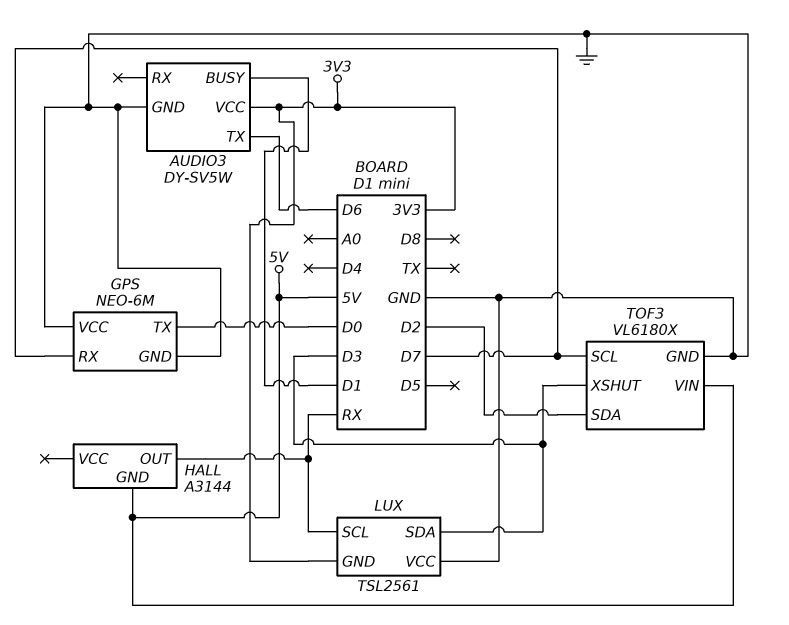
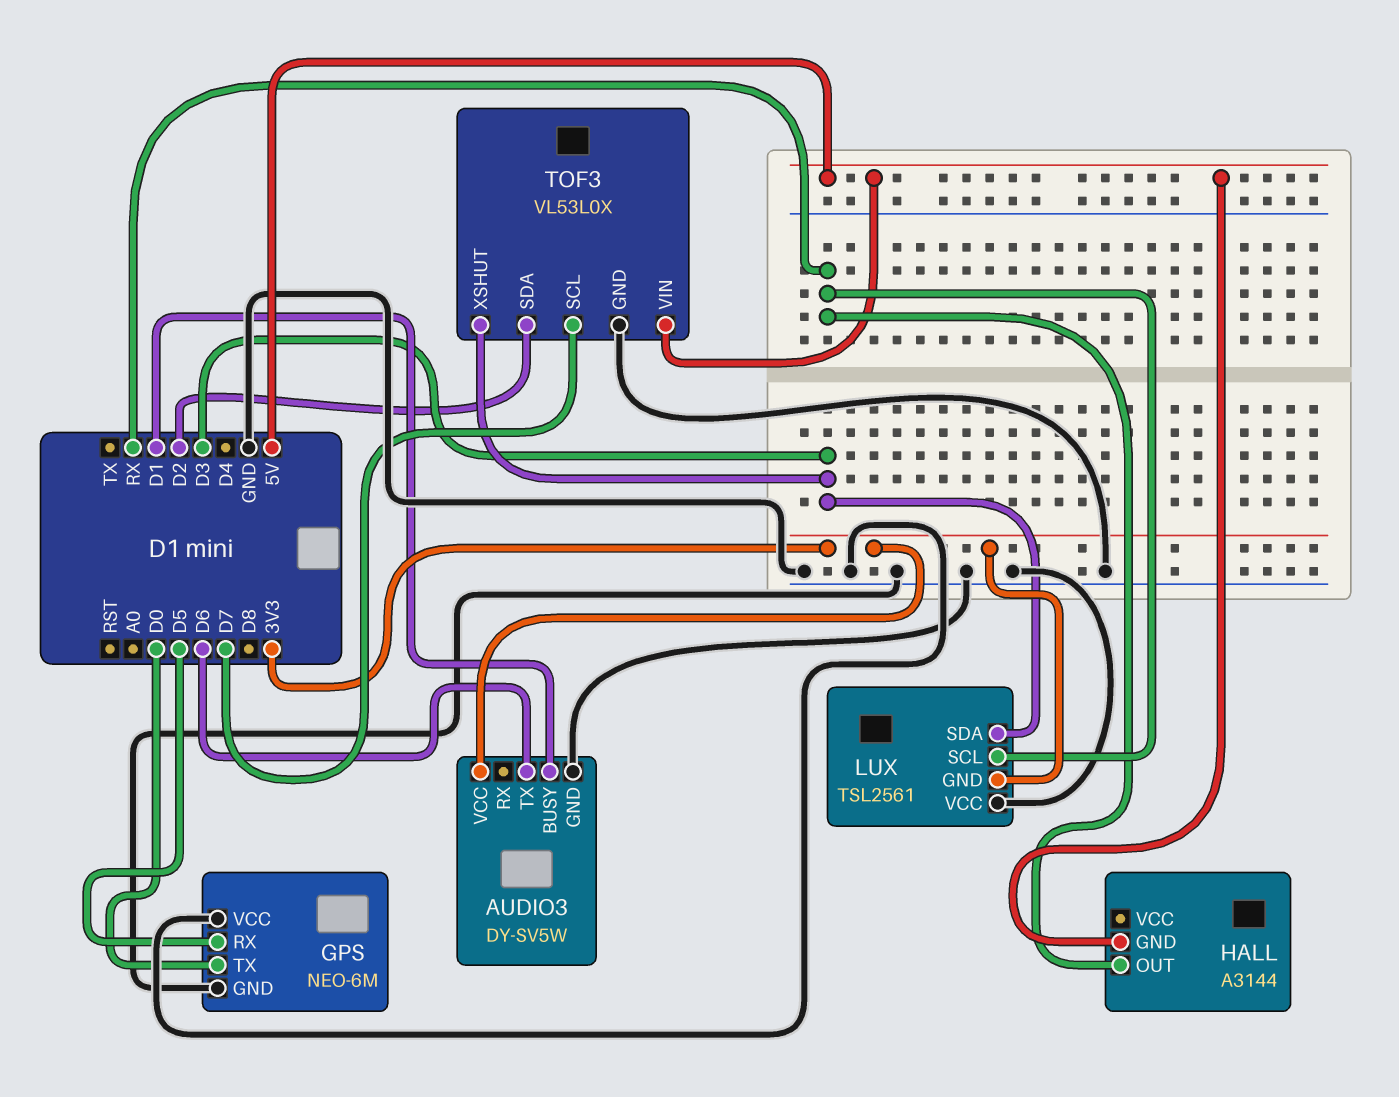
GPS pin RX: D7 -> D5
TOF3: VL6180X -> VL53L0X

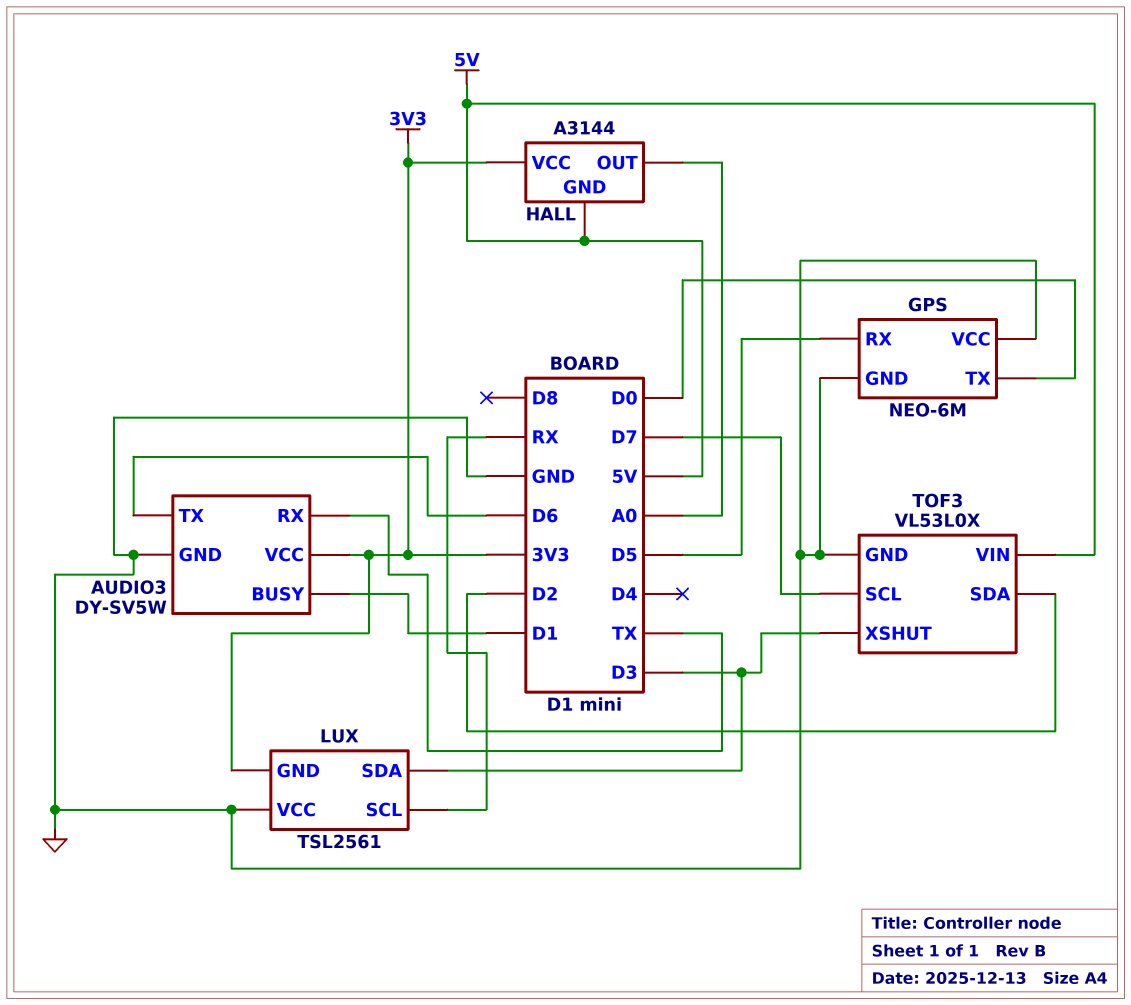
AUDIO3 pin RX: none -> TX
HALL pin OUT: RX -> A0
HALL pin VCC: none -> 3V3

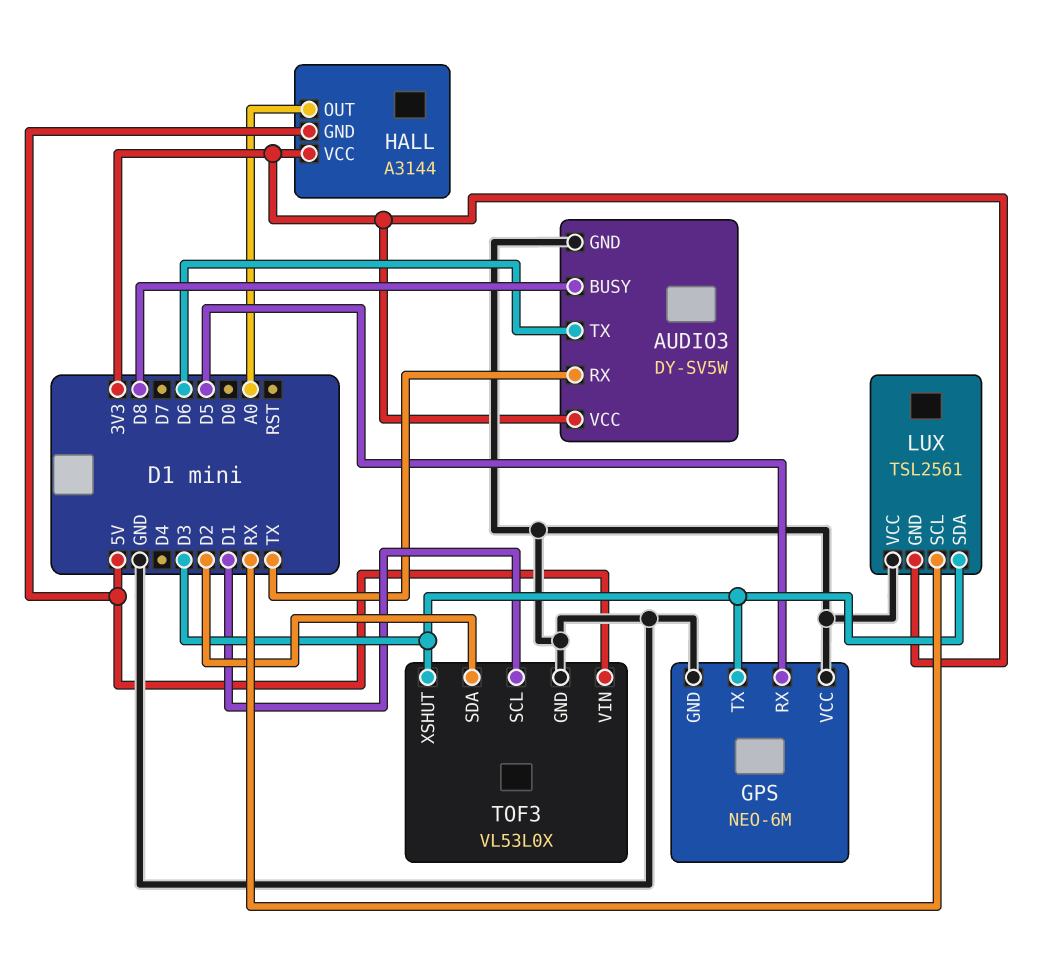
AUDIO3 pin BUSY: D1 -> D8
GPS pin TX: D0 -> D3
TOF3 pin SCL: D7 -> D1

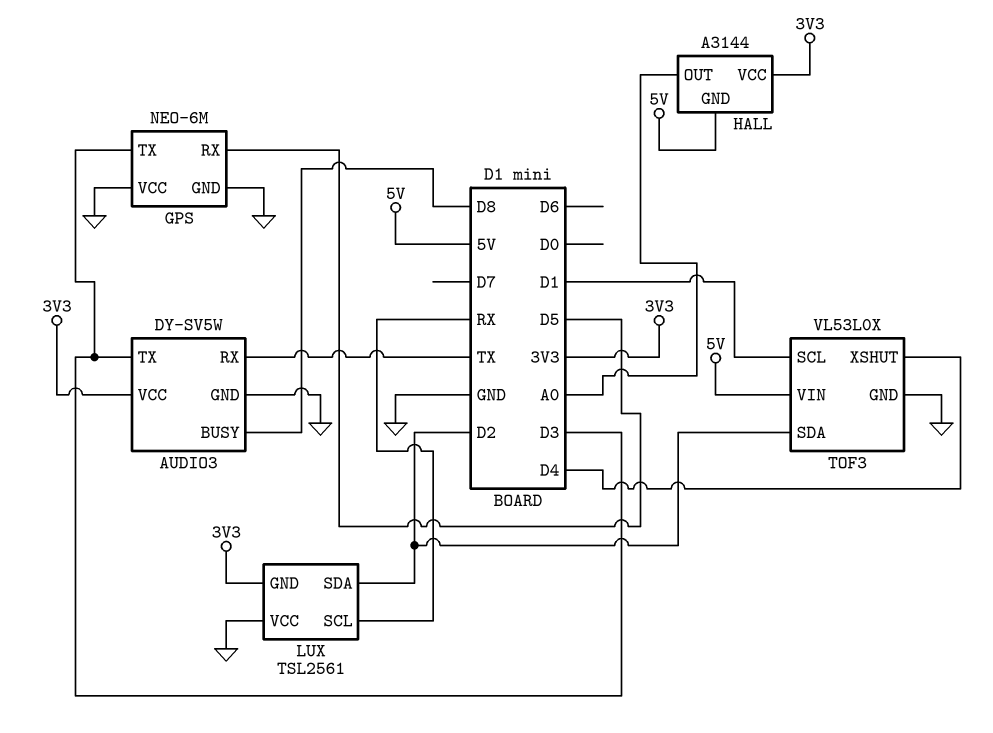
AUDIO3 pin TX: D6 -> D3
LUX pin SDA: D3 -> D2
TOF3 pin XSHUT: D3 -> D4

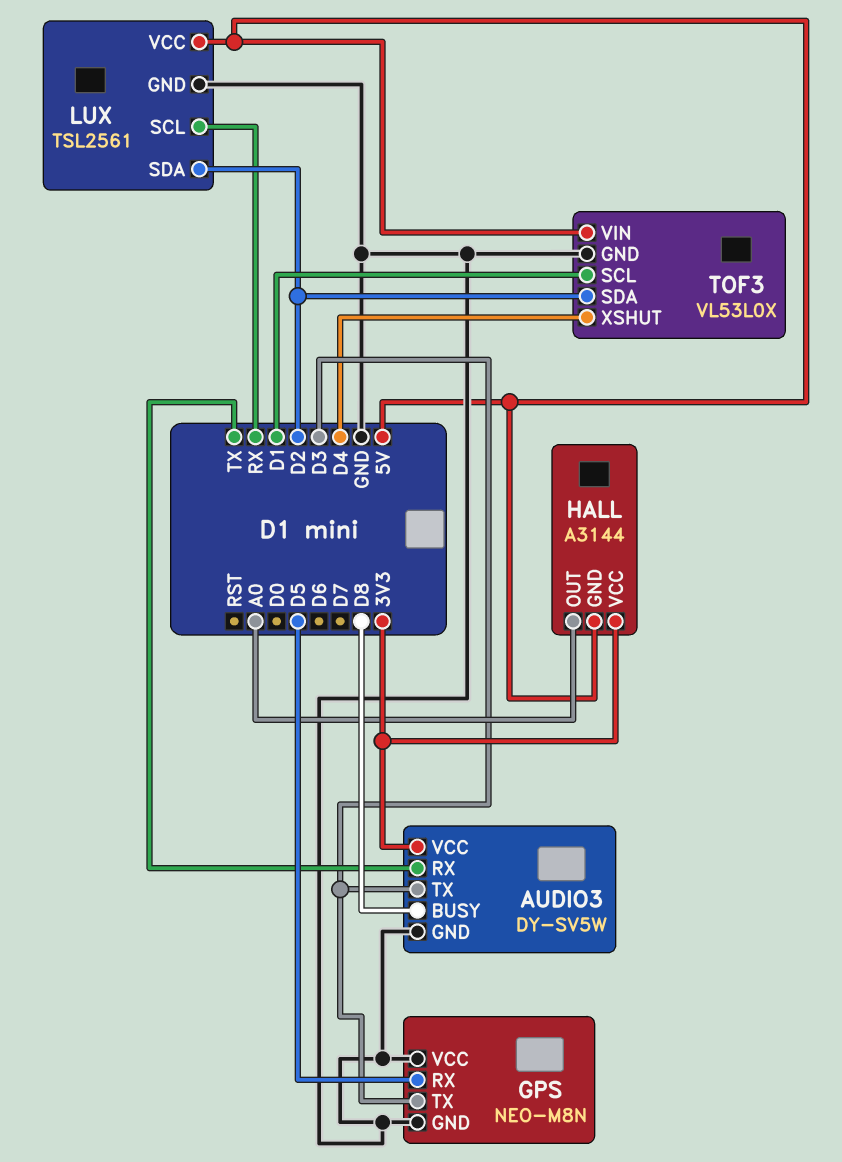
GPS: NEO-6M -> NEO-M8N
LUX pin GND: 3V3 -> GND
LUX pin VCC: GND -> 5V

